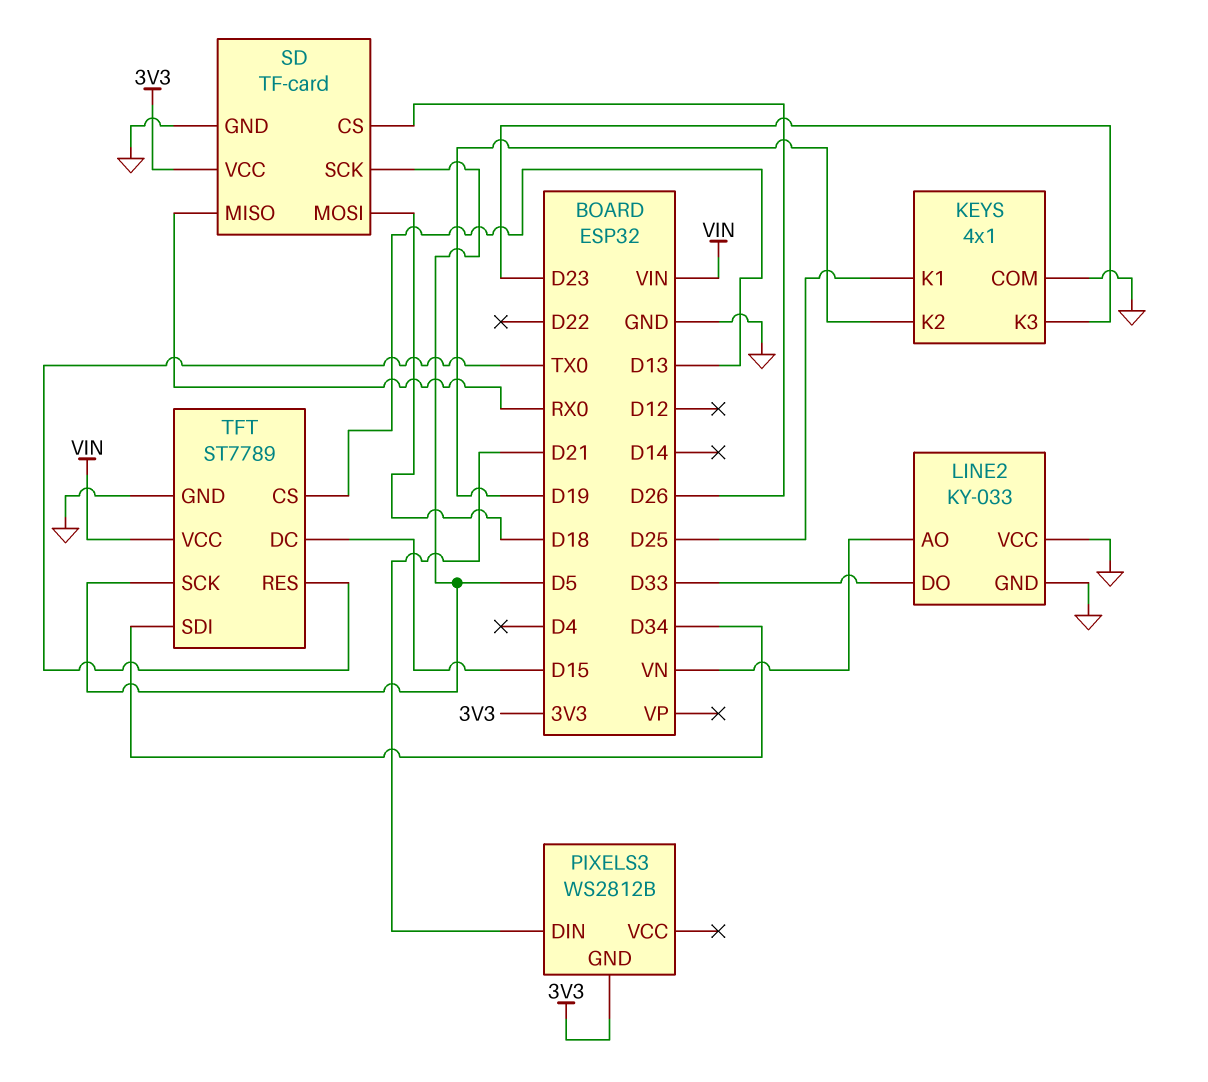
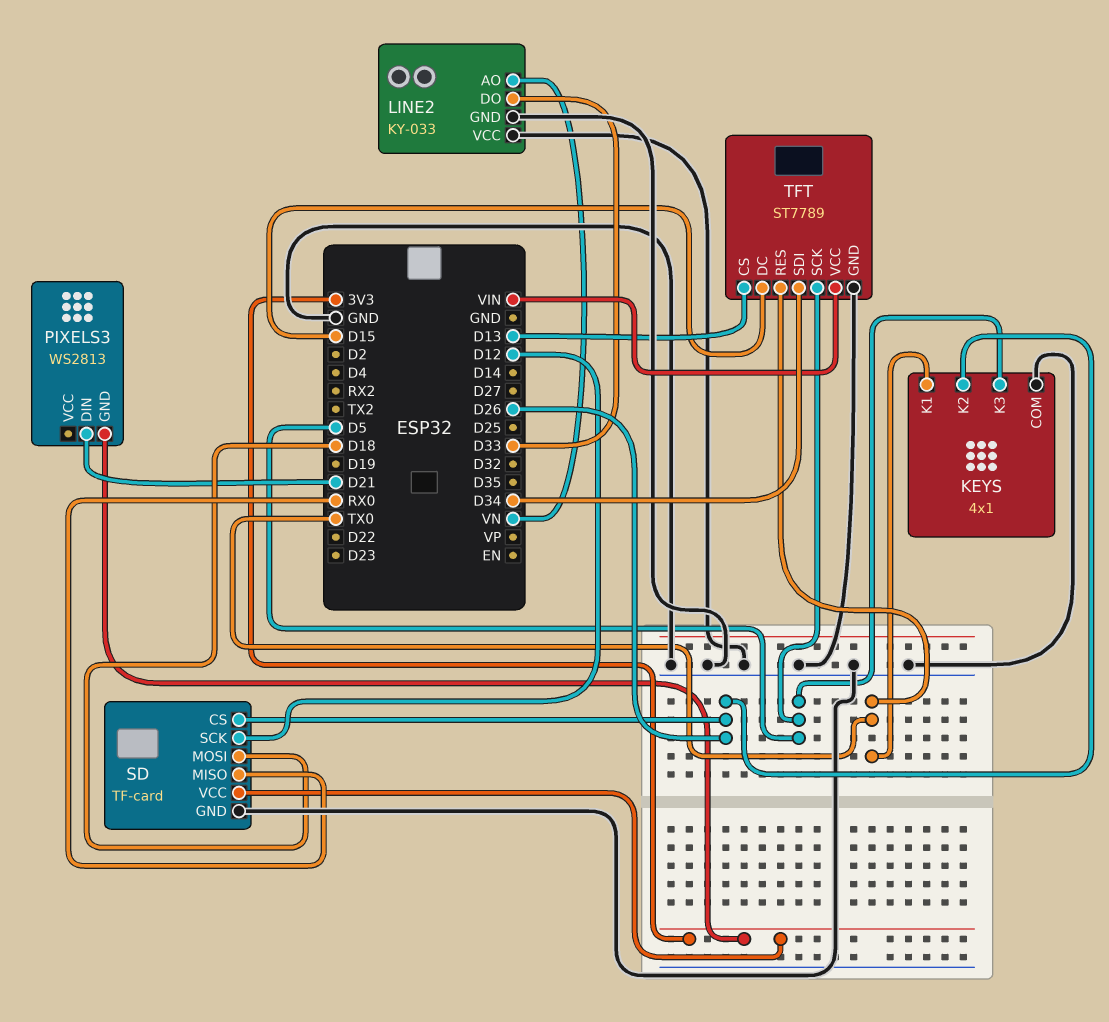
KEYS pin K1: D25 -> TX0
KEYS pin K2: D19 -> D26
KEYS pin K3: D23 -> D5
PIXELS3: WS2812B -> WS2813
SD pin SCK: D5 -> D12

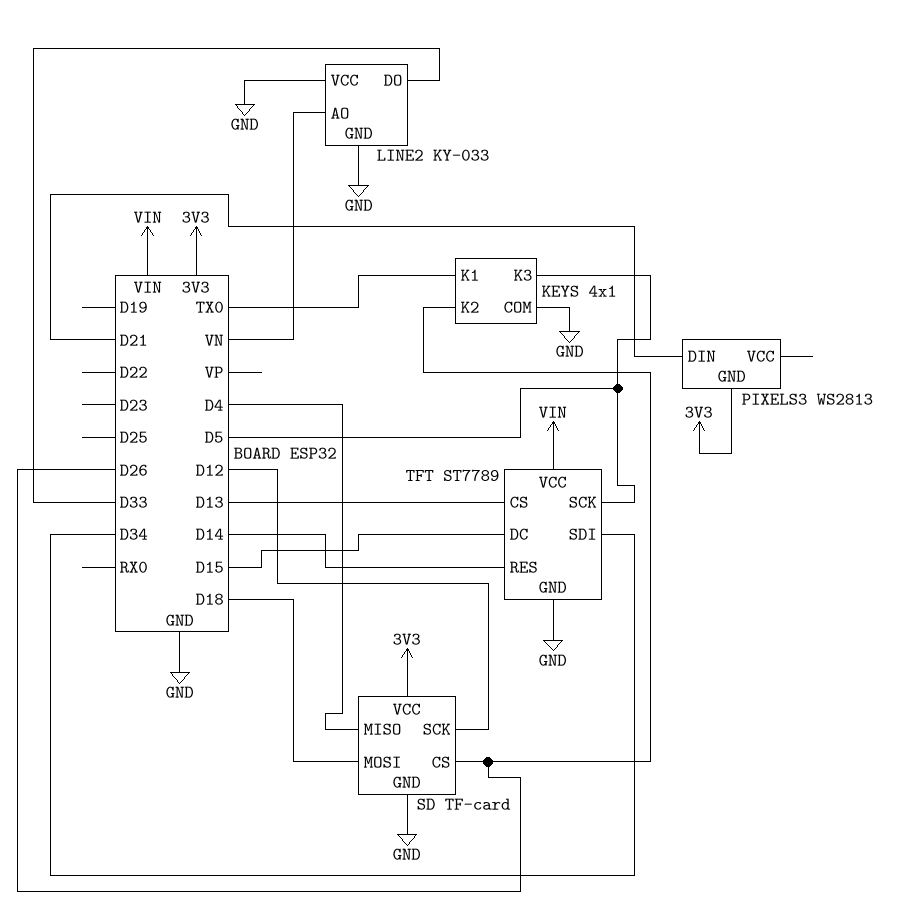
SD pin MISO: RX0 -> D4
TFT pin RES: TX0 -> D14

